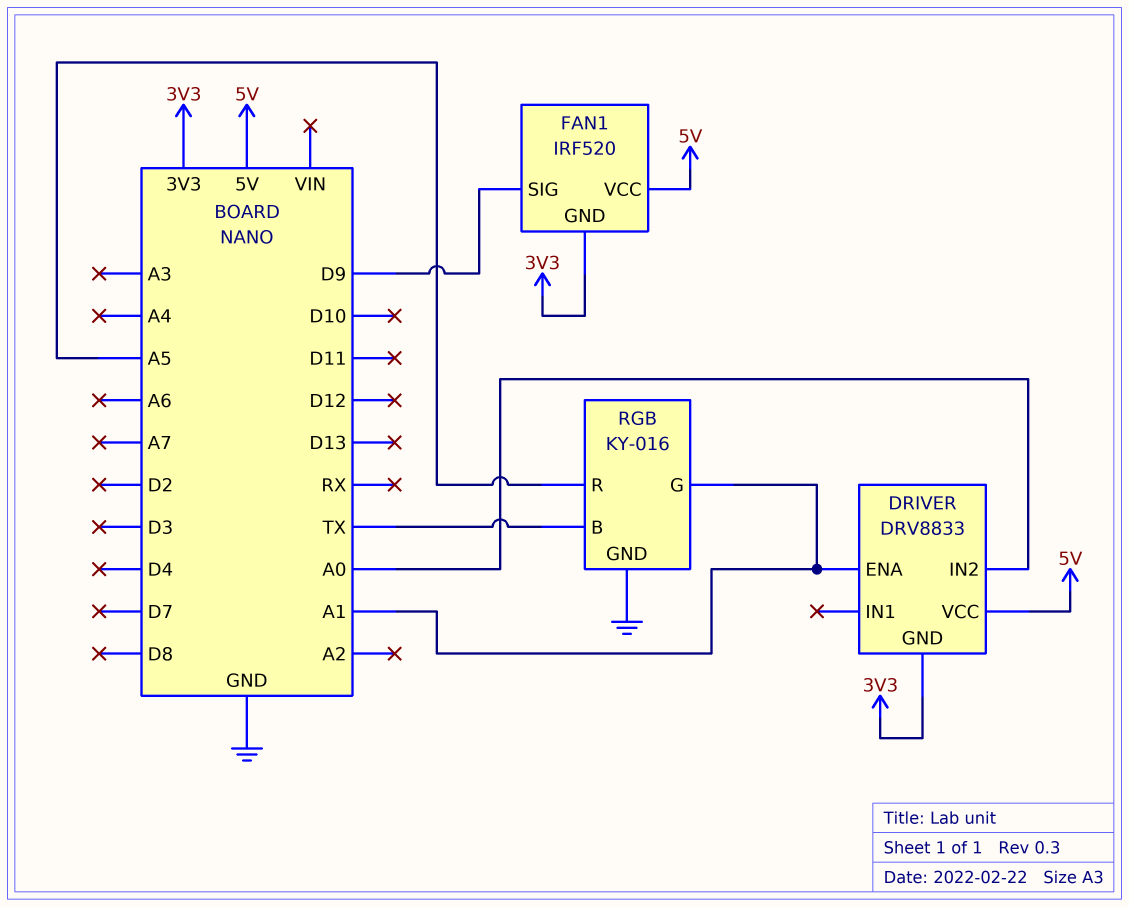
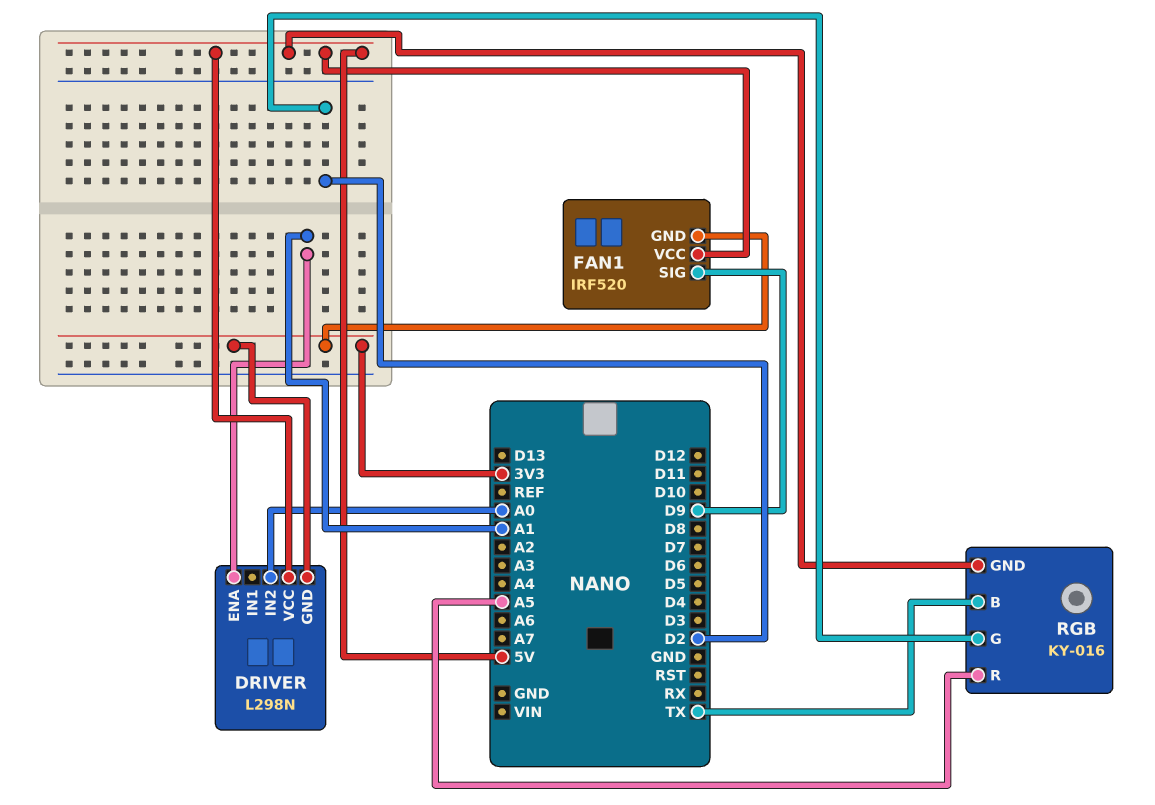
DRIVER: DRV8833 -> L298N
RGB pin G: A1 -> D2
RGB pin GND: GND -> 5V

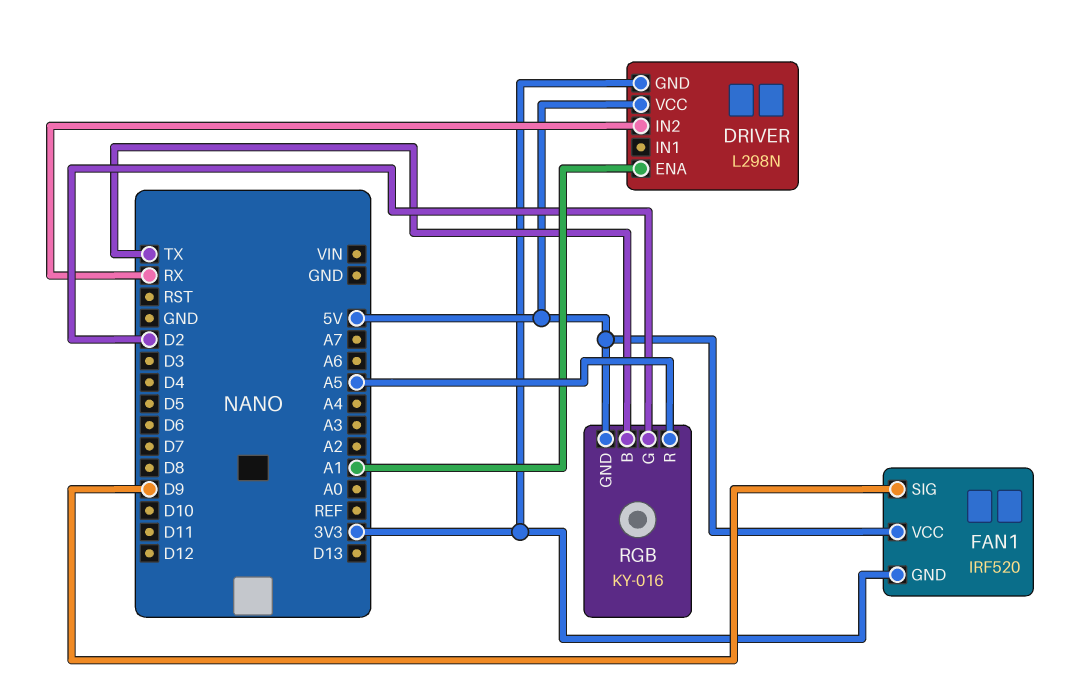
DRIVER pin IN2: A0 -> RX

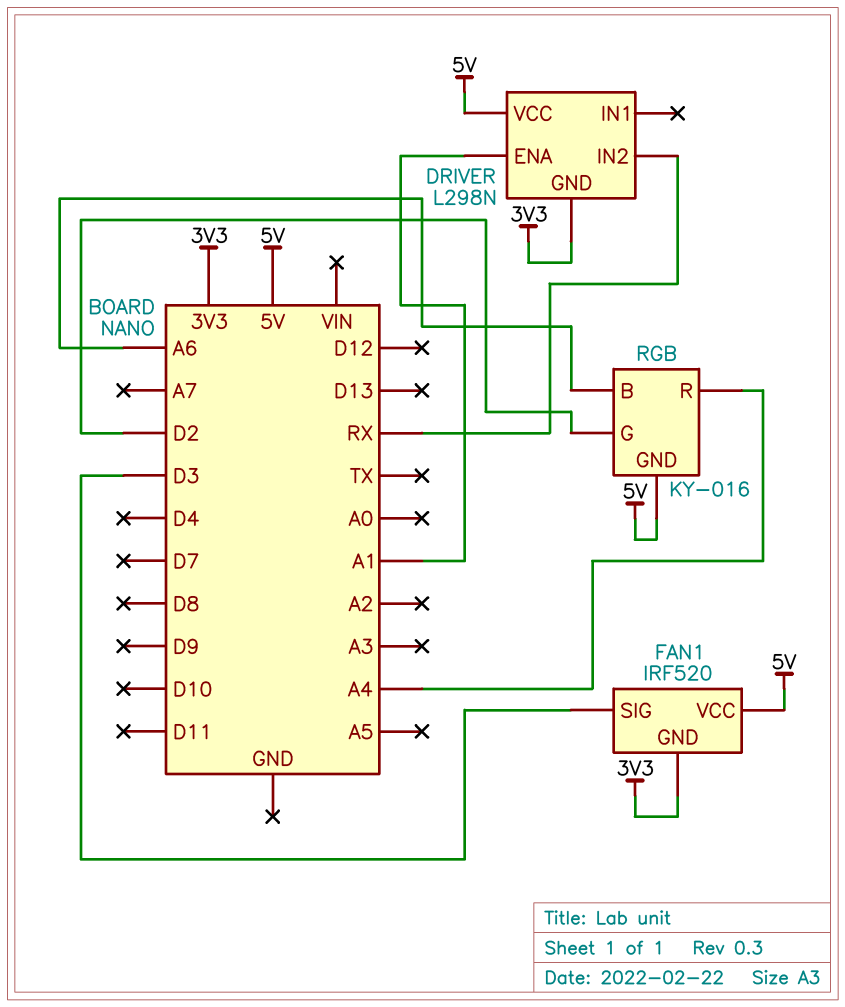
FAN1 pin SIG: D9 -> D3
RGB pin B: TX -> A6
RGB pin R: A5 -> A4

